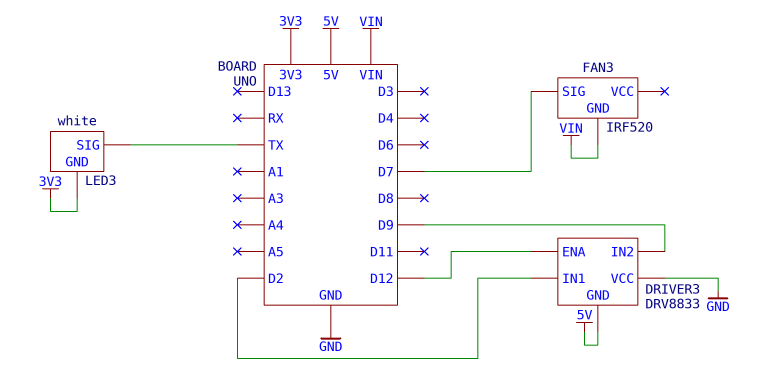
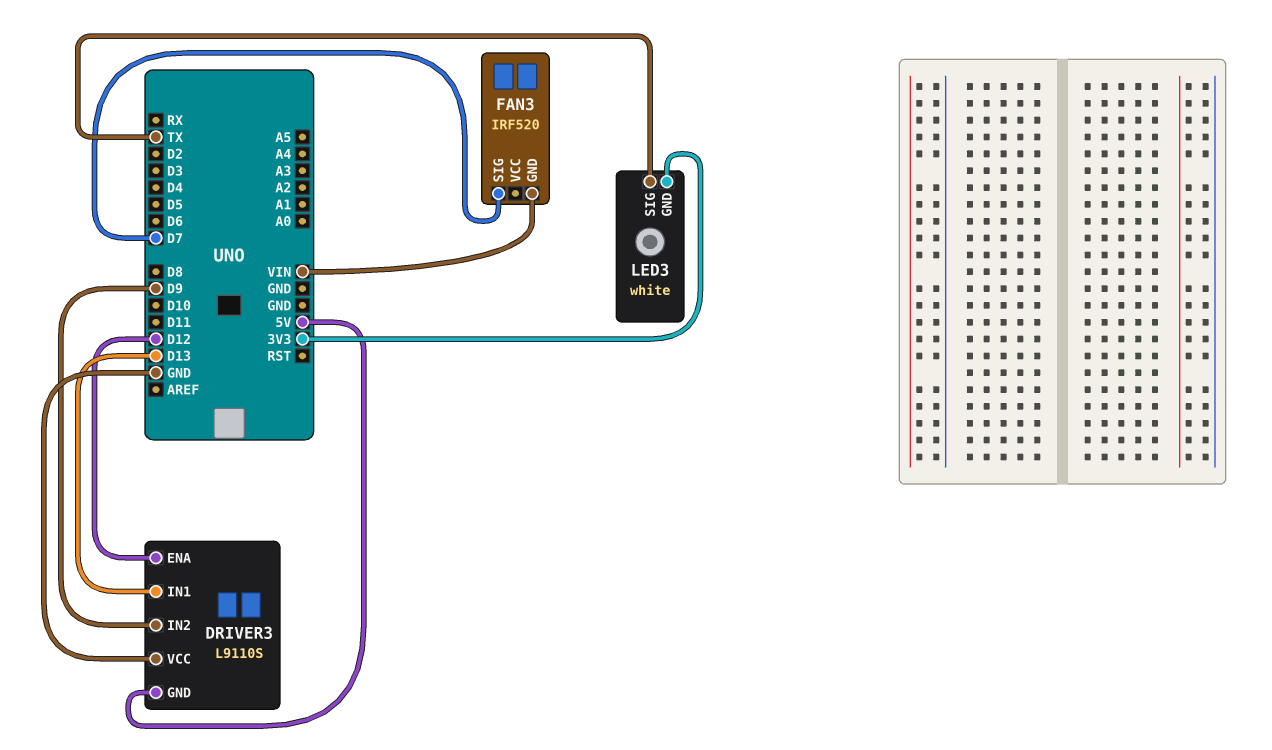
DRIVER3: DRV8833 -> L9110S
DRIVER3 pin IN1: D2 -> D13

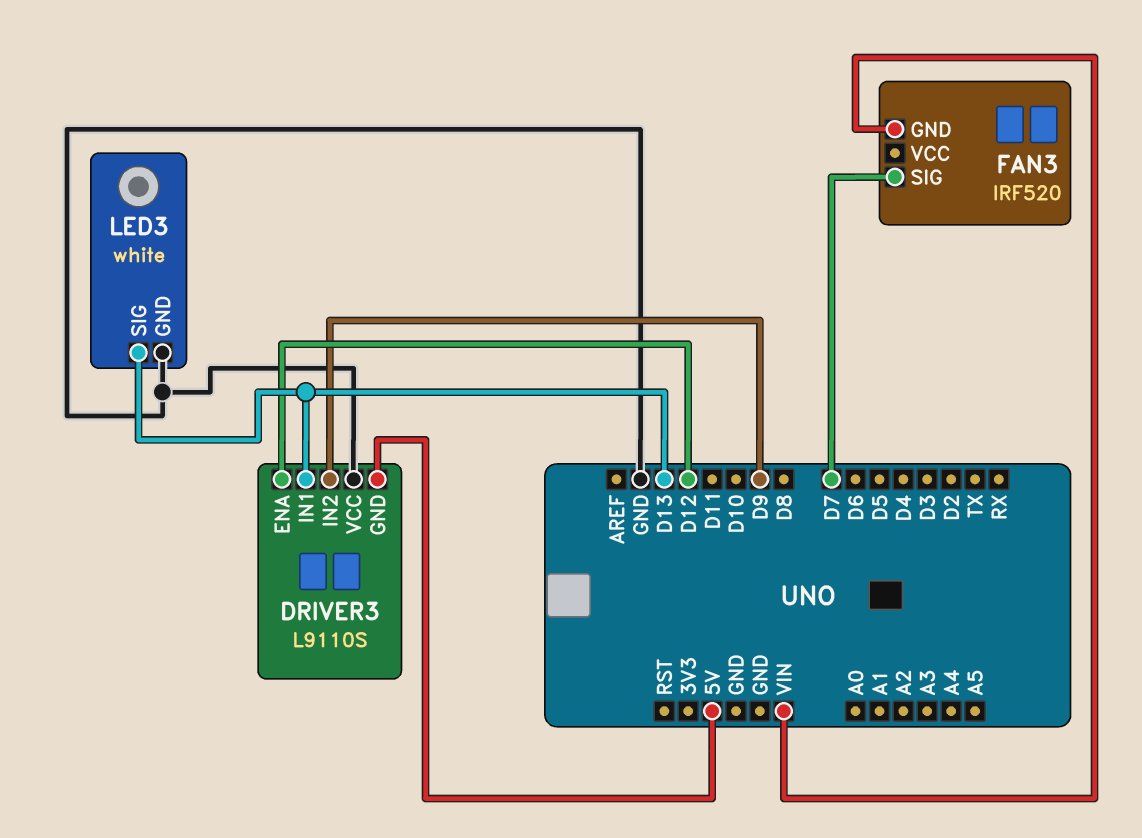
LED3 pin GND: 3V3 -> GND
LED3 pin SIG: TX -> D13

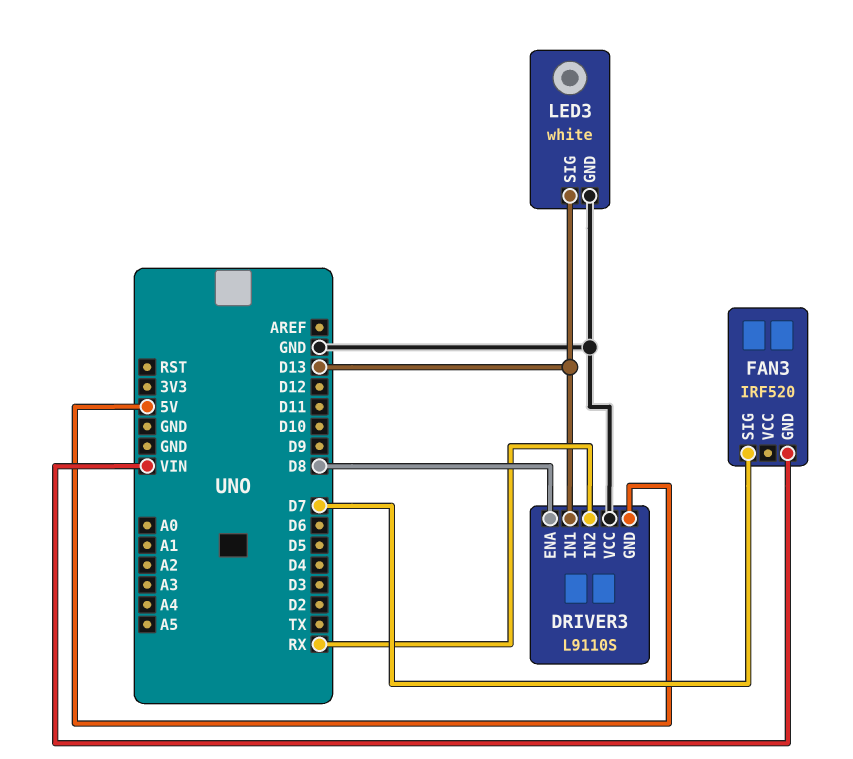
DRIVER3 pin ENA: D12 -> D8
DRIVER3 pin IN2: D9 -> RX

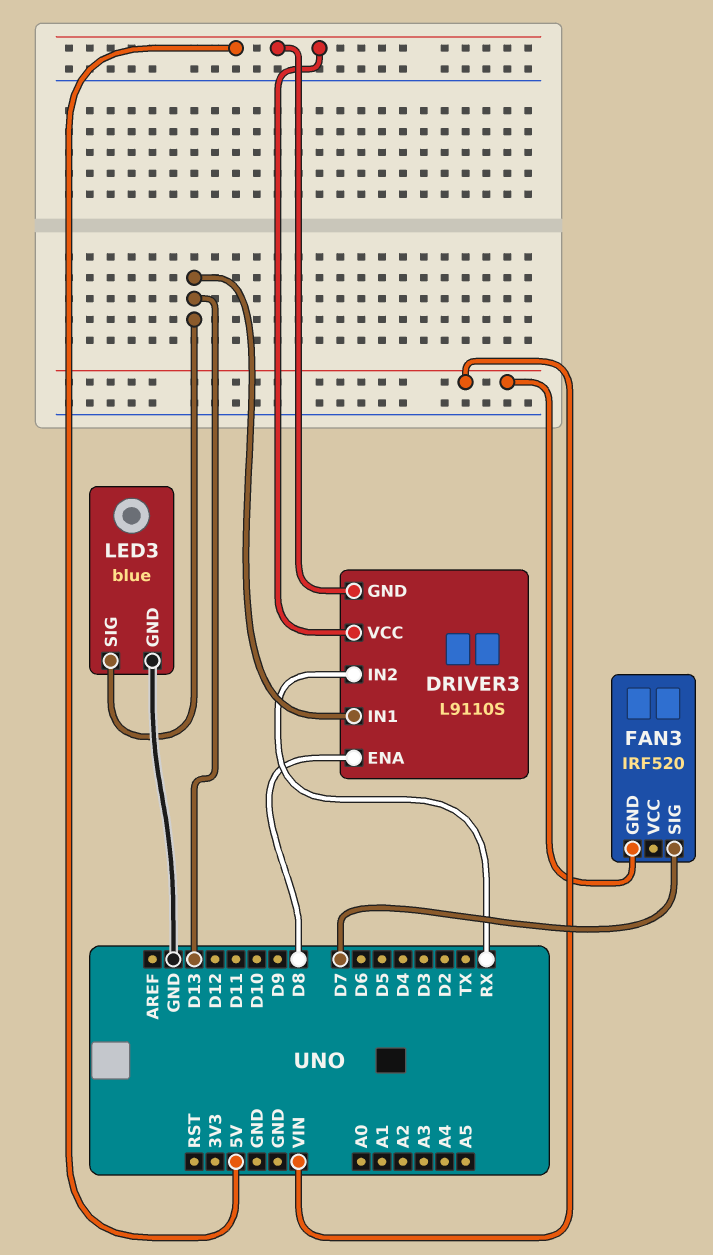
DRIVER3 pin VCC: GND -> 5V
LED3: white -> blue

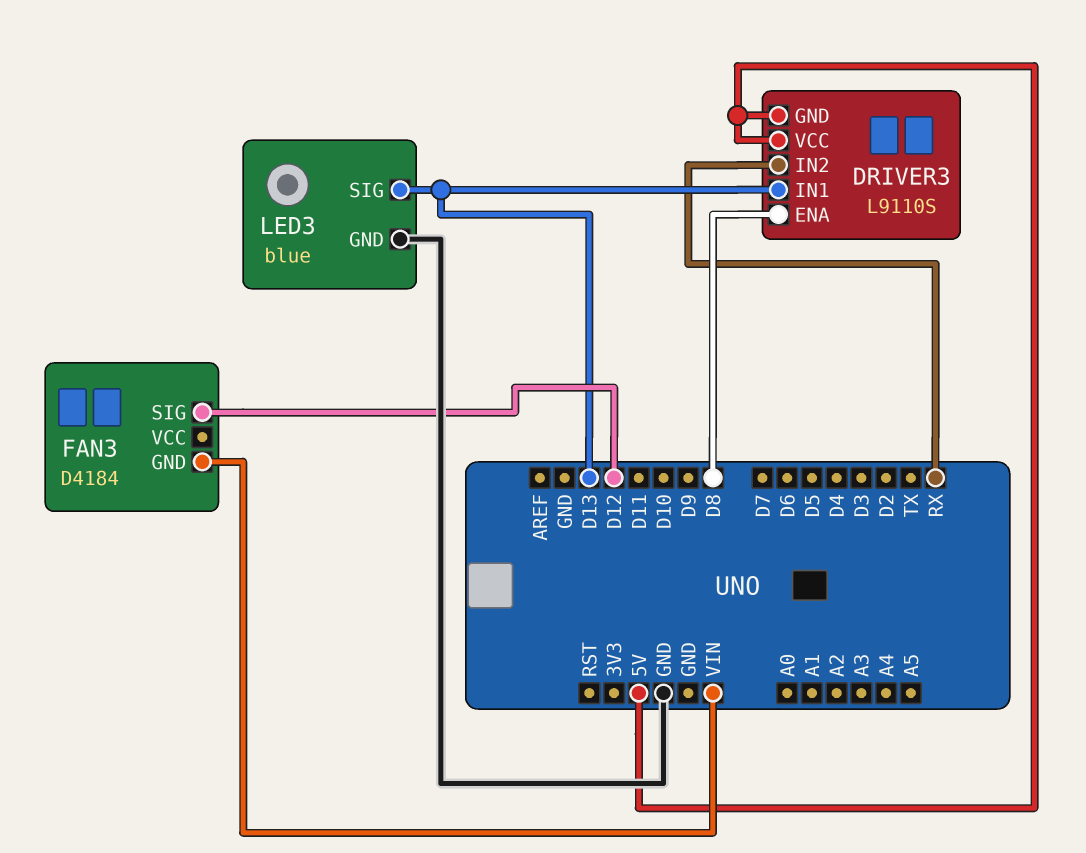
FAN3: IRF520 -> D4184
FAN3 pin SIG: D7 -> D12

